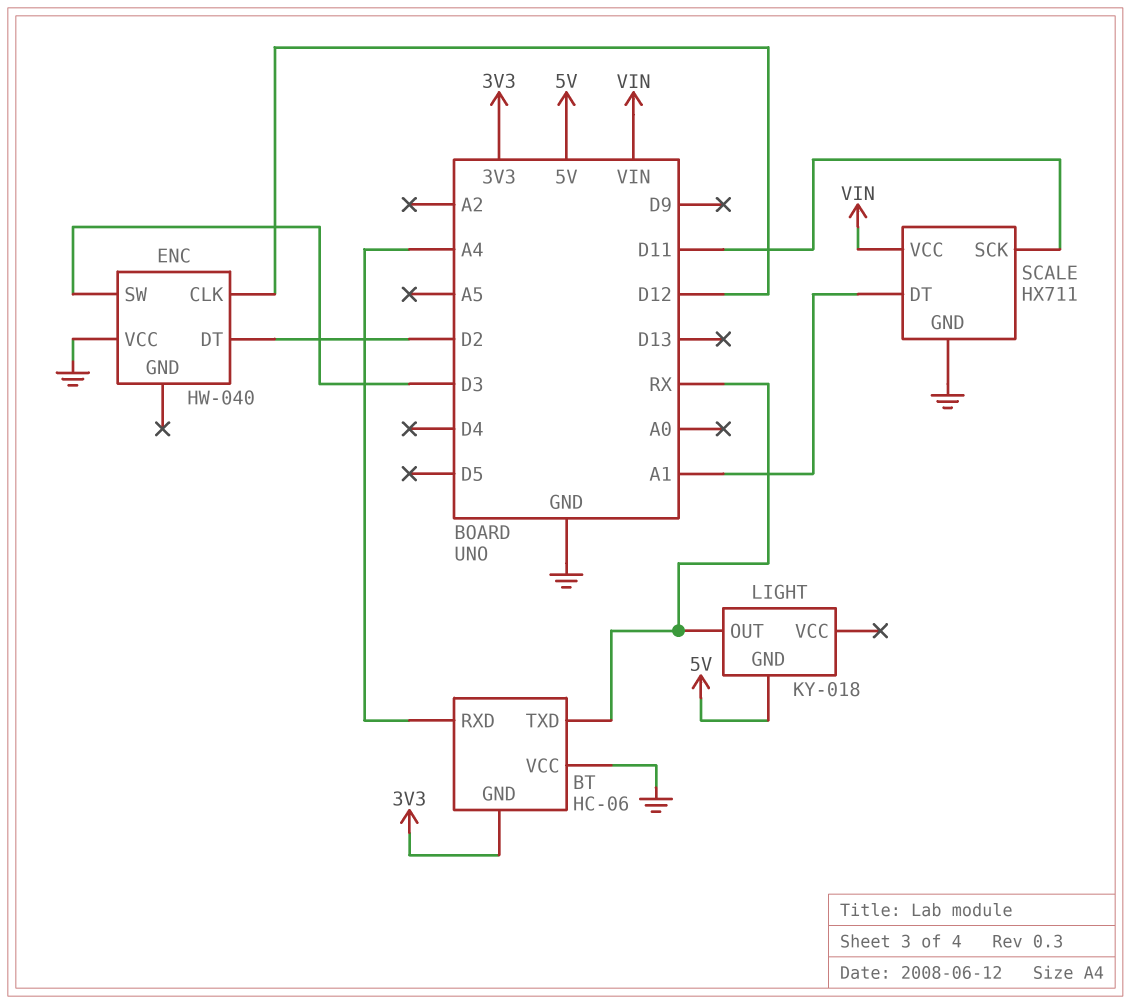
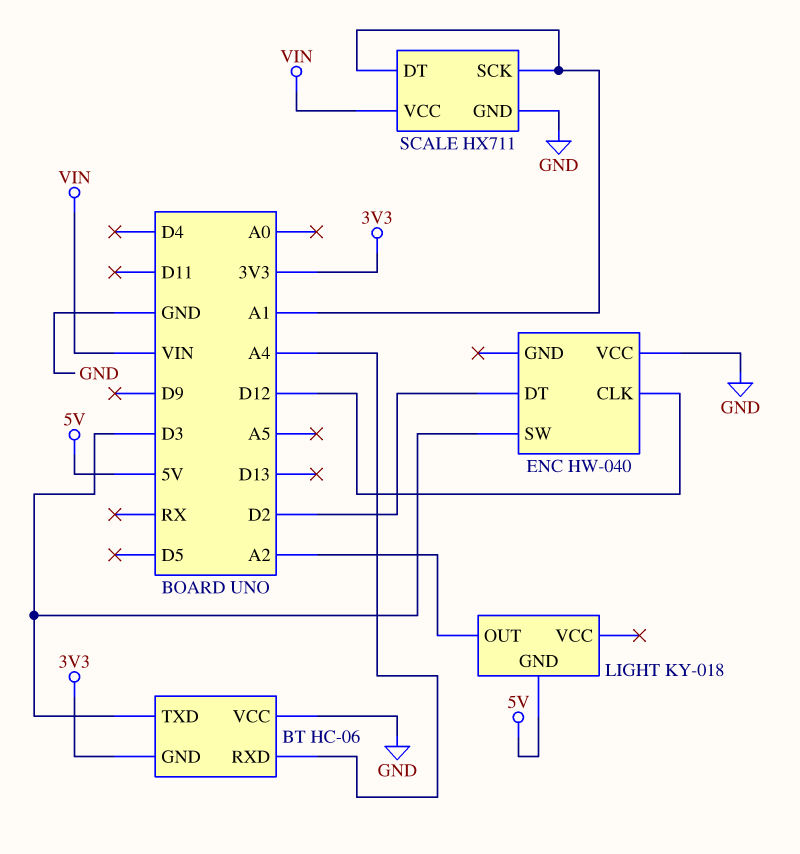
BT pin TXD: RX -> D3
LIGHT pin OUT: RX -> A2
SCALE pin SCK: D11 -> A1

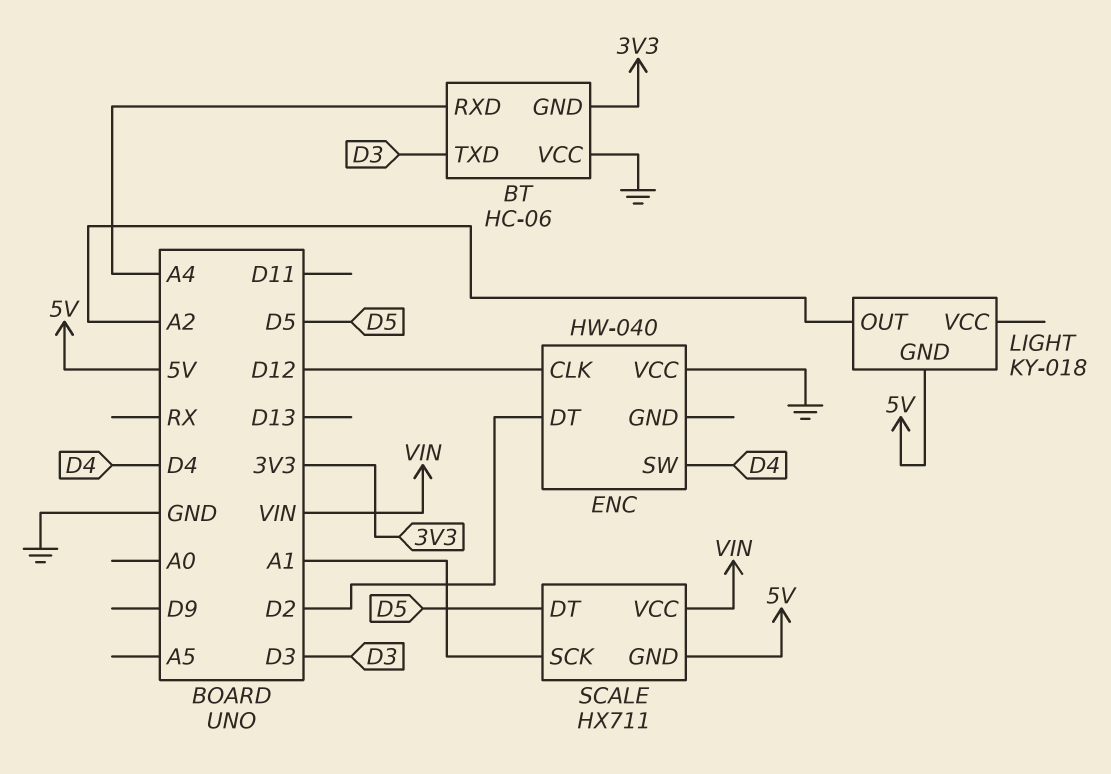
ENC pin SW: D3 -> D4
SCALE pin DT: A1 -> D5
SCALE pin GND: GND -> 5V

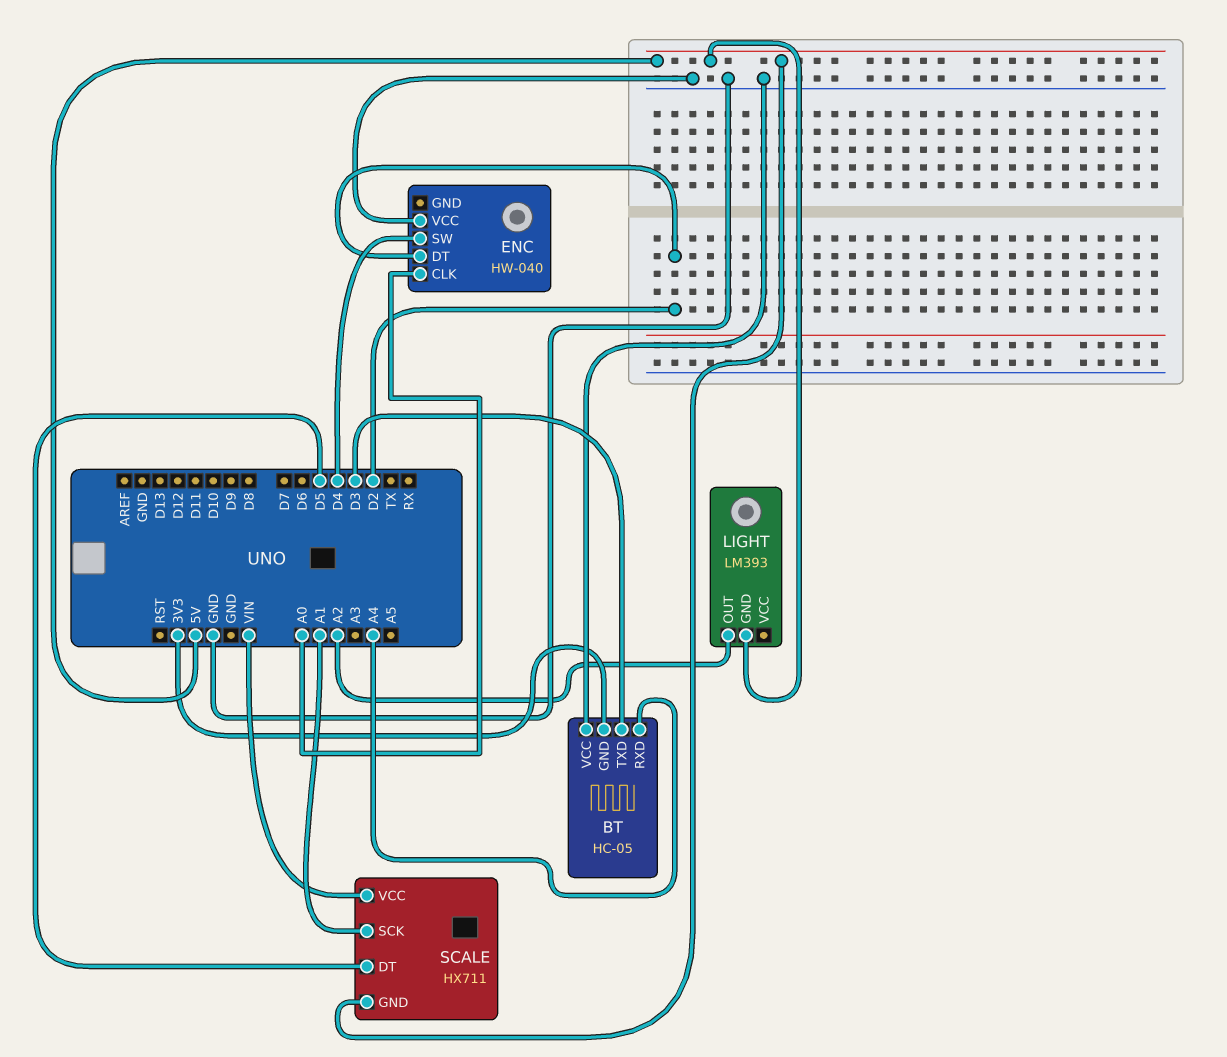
BT: HC-06 -> HC-05
ENC pin CLK: D12 -> A0
LIGHT: KY-018 -> LM393

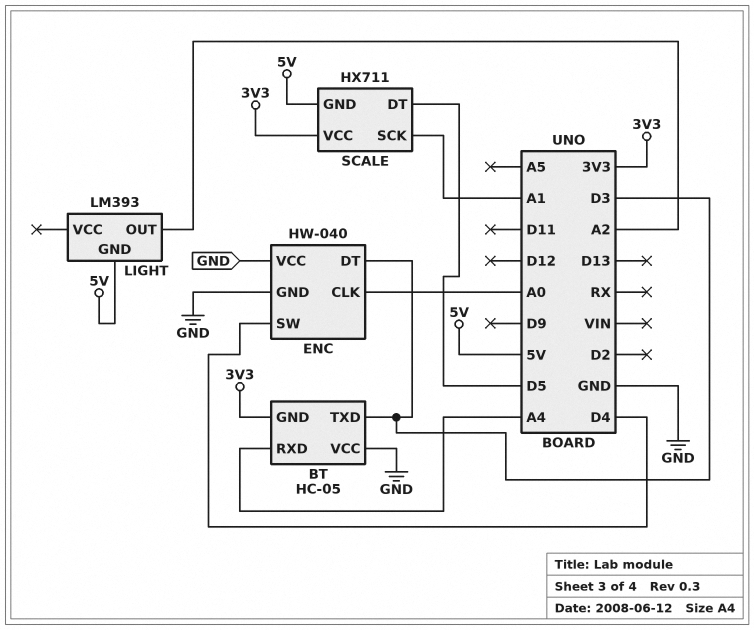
ENC pin DT: D2 -> D3
ENC pin GND: none -> GND
SCALE pin VCC: VIN -> 3V3

